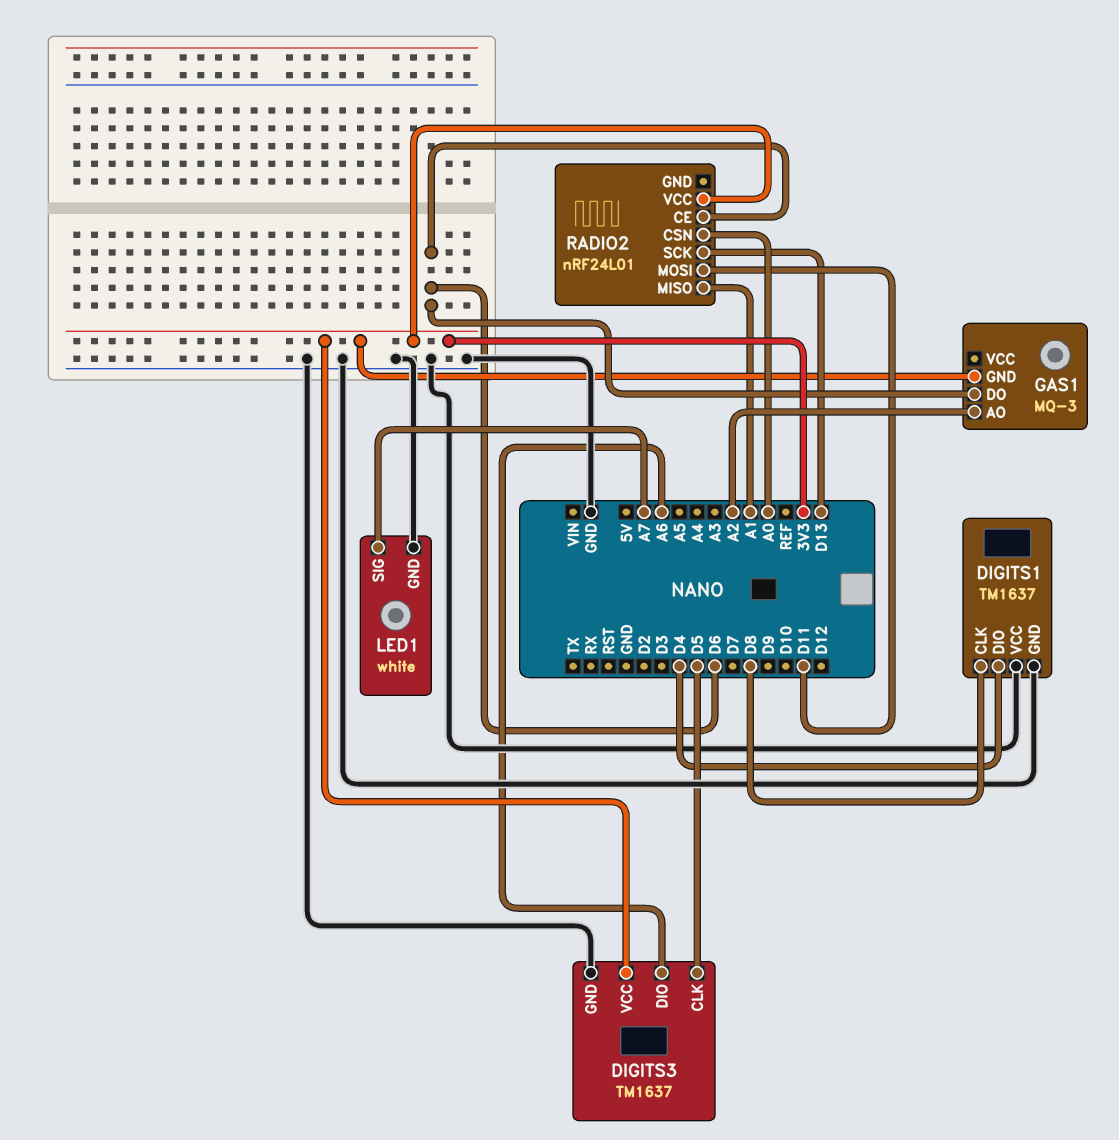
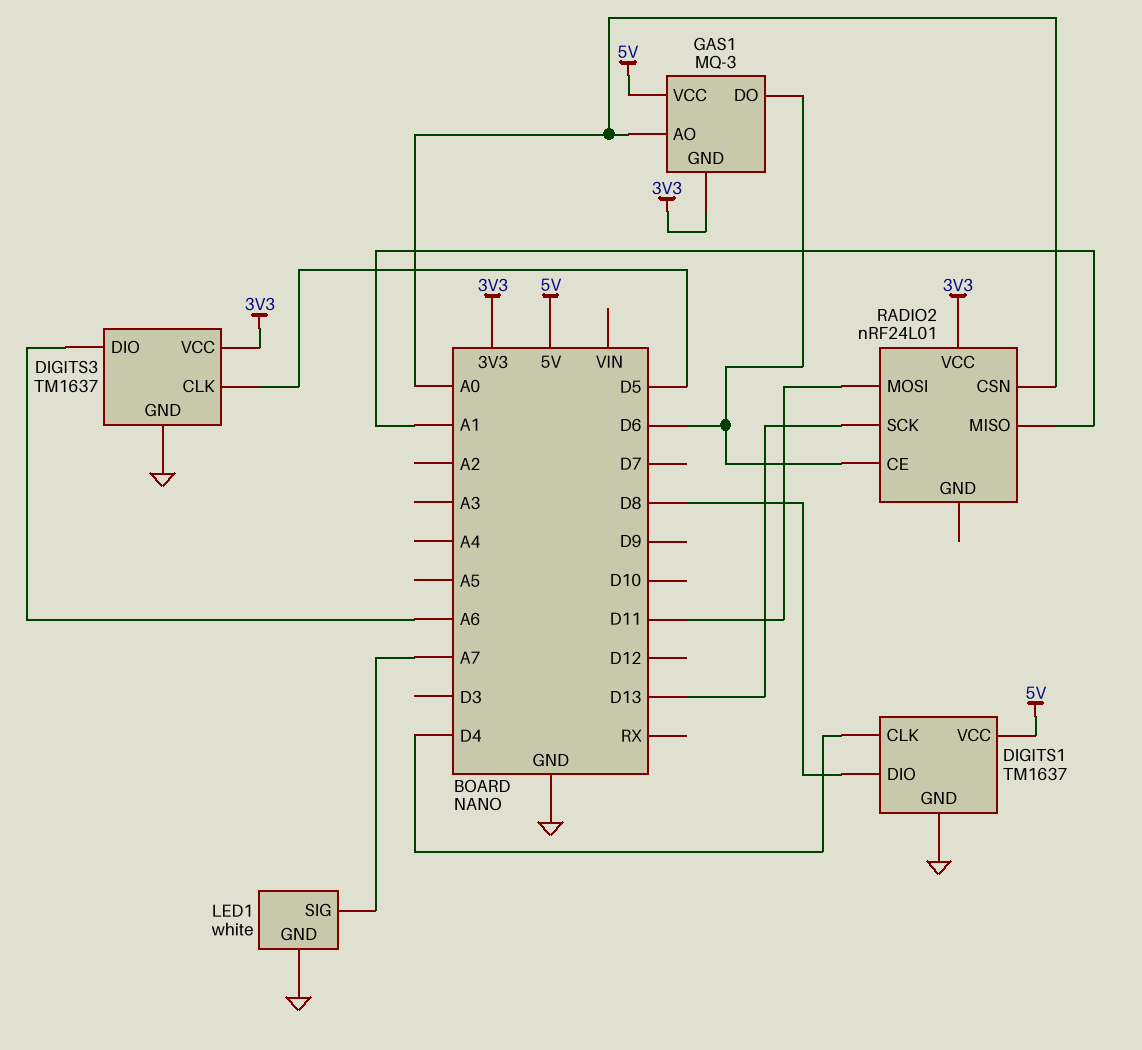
DIGITS1 pin CLK: D8 -> D4
DIGITS1 pin DIO: D4 -> D8
DIGITS1 pin VCC: GND -> 5V
GAS1 pin AO: A2 -> A0
GAS1 pin VCC: none -> 5V

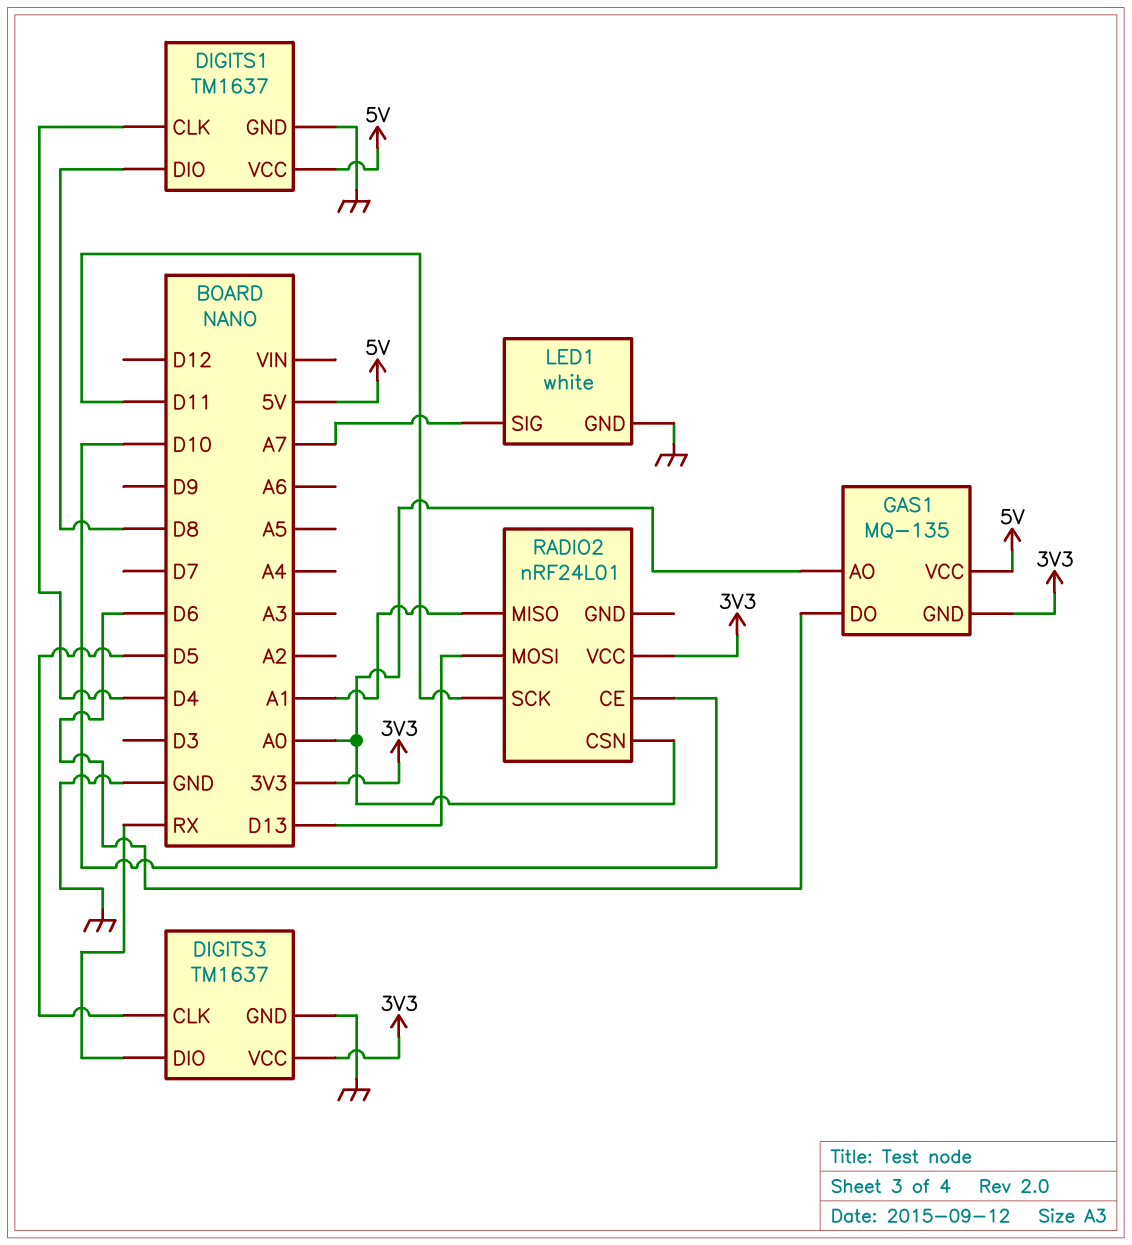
DIGITS3 pin DIO: A6 -> RX
GAS1: MQ-3 -> MQ-135
RADIO2 pin CE: D6 -> D10
RADIO2 pin MOSI: D11 -> D13
RADIO2 pin SCK: D13 -> D11

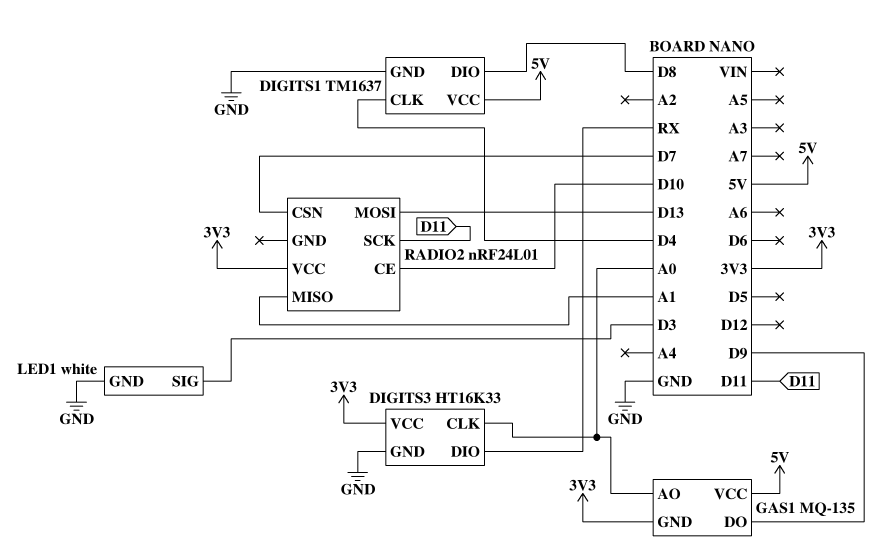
DIGITS3: TM1637 -> HT16K33
DIGITS3 pin CLK: D5 -> A0
GAS1 pin DO: D6 -> D9
LED1 pin SIG: A7 -> D3
RADIO2 pin CSN: A0 -> D7

